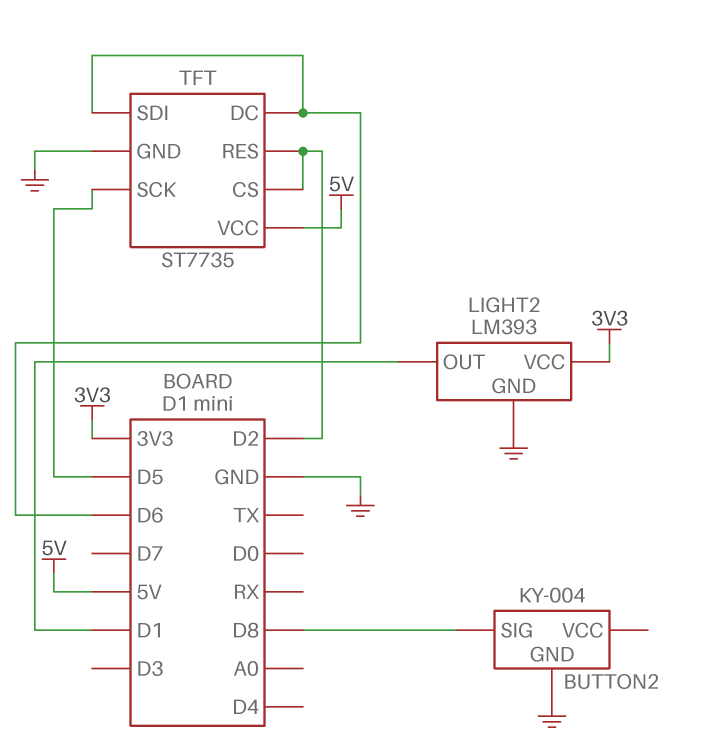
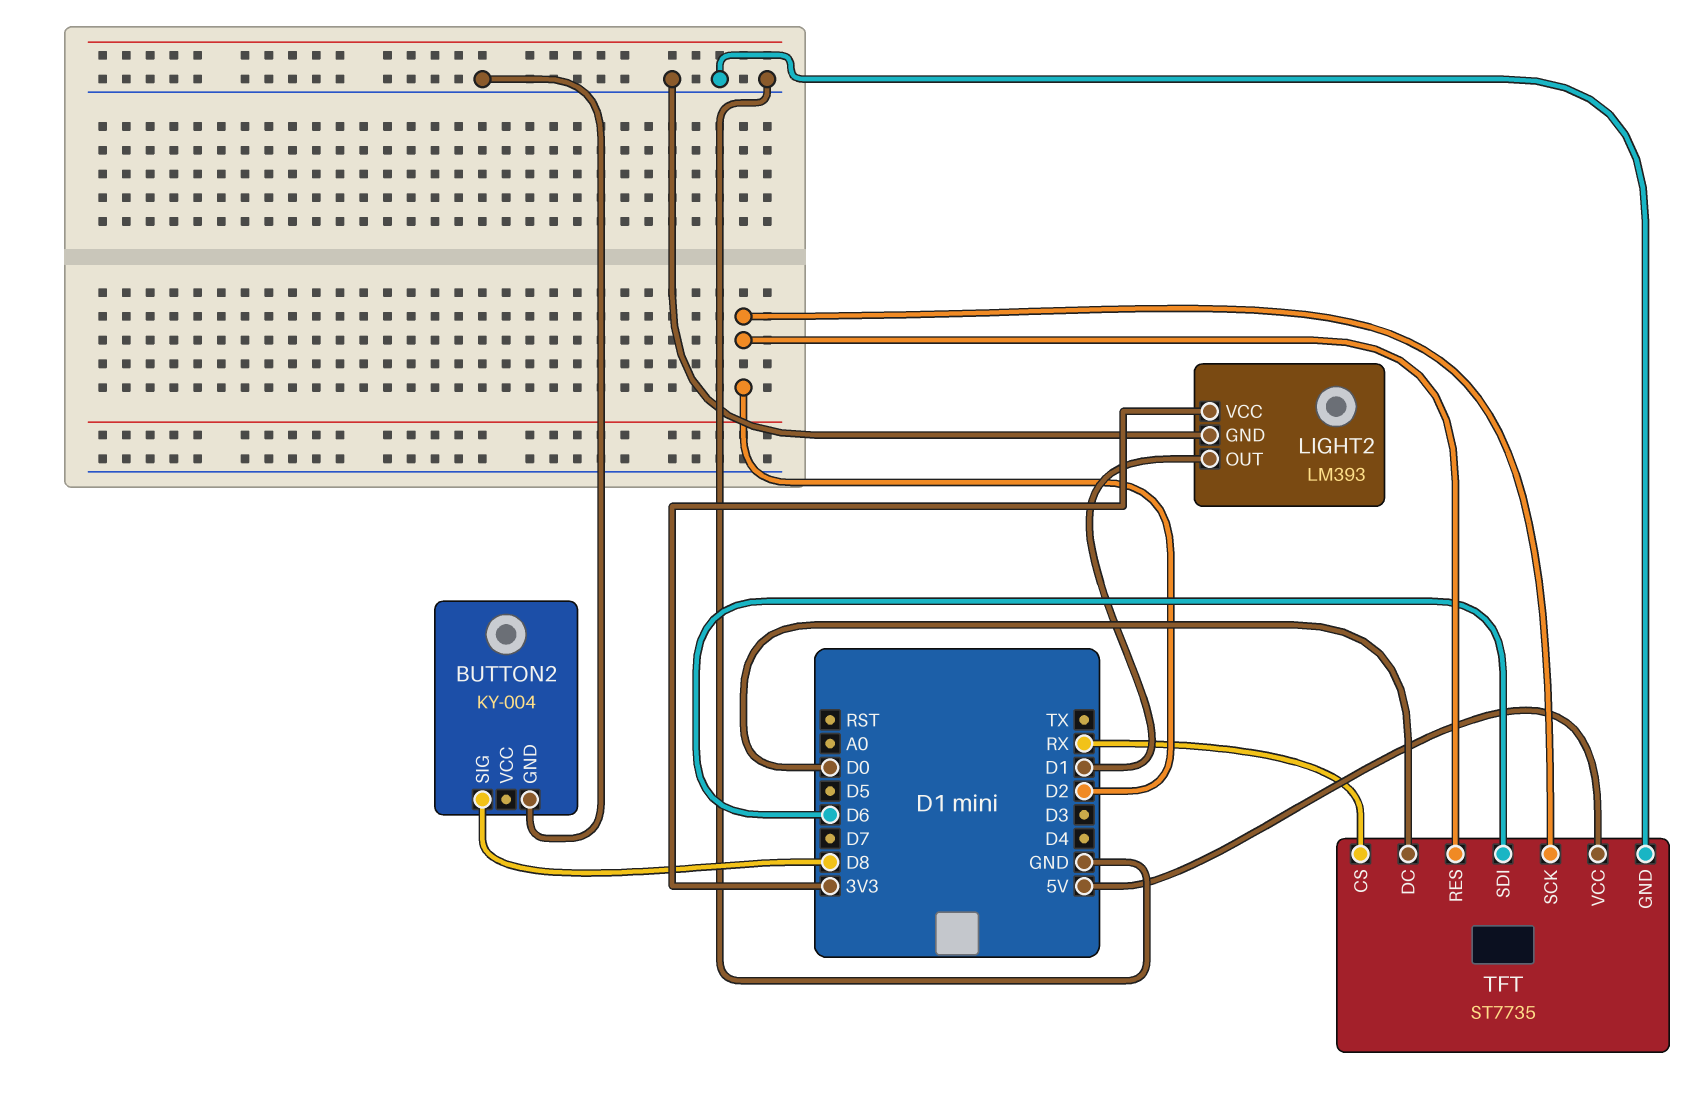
TFT pin CS: D2 -> RX
TFT pin DC: D6 -> D0
TFT pin SCK: D5 -> D2

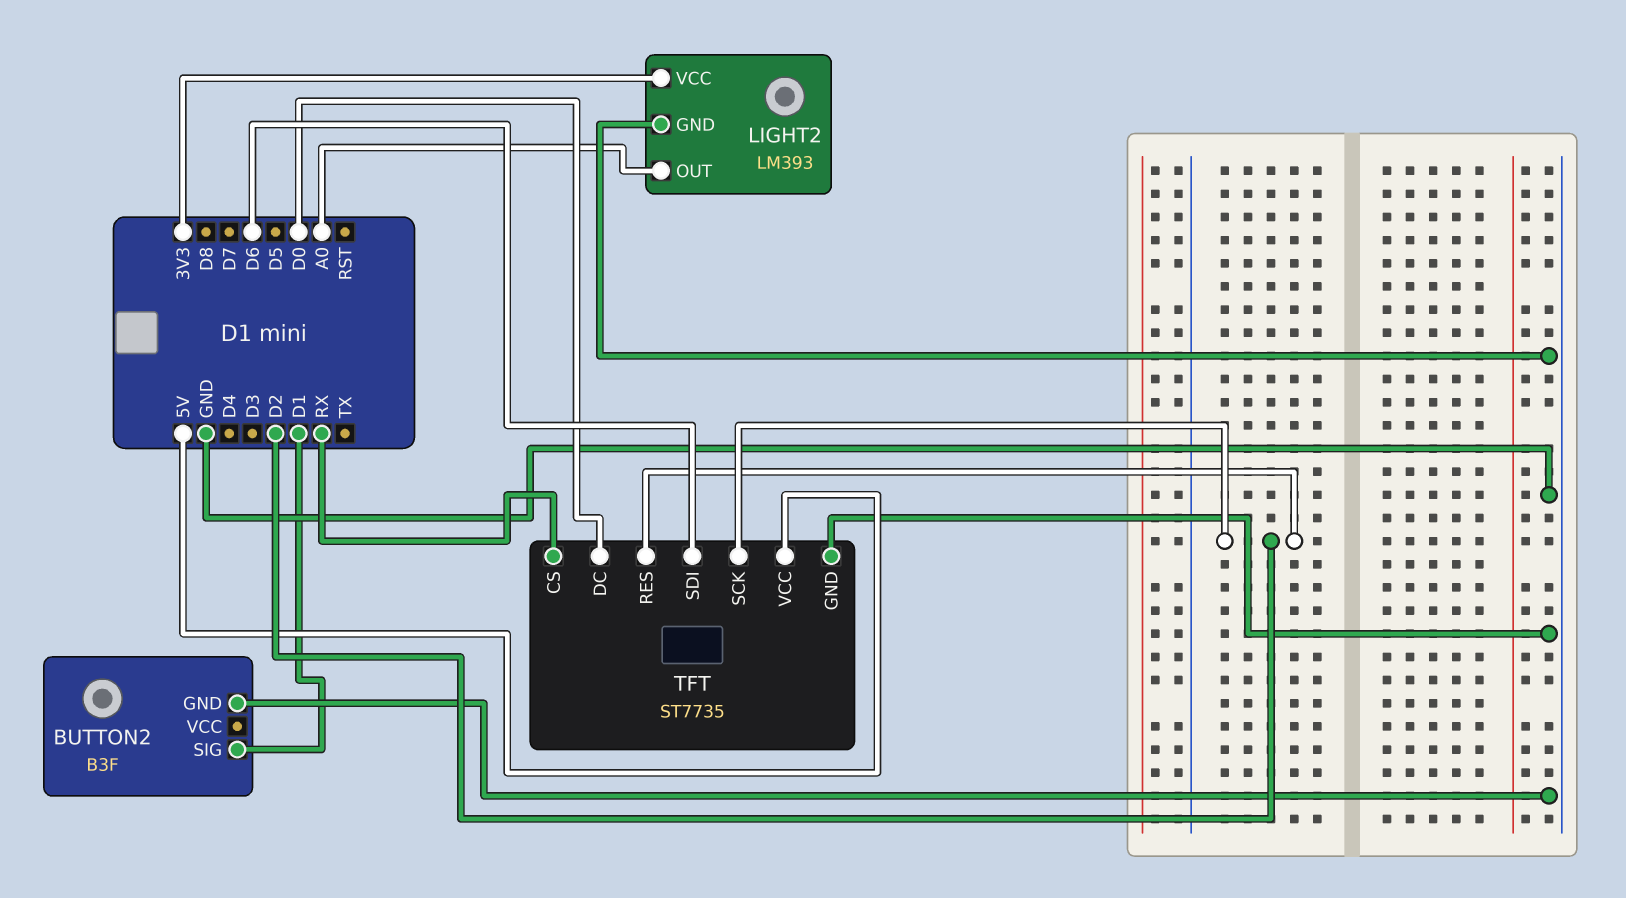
BUTTON2: KY-004 -> B3F
BUTTON2 pin SIG: D8 -> D1
LIGHT2 pin OUT: D1 -> A0

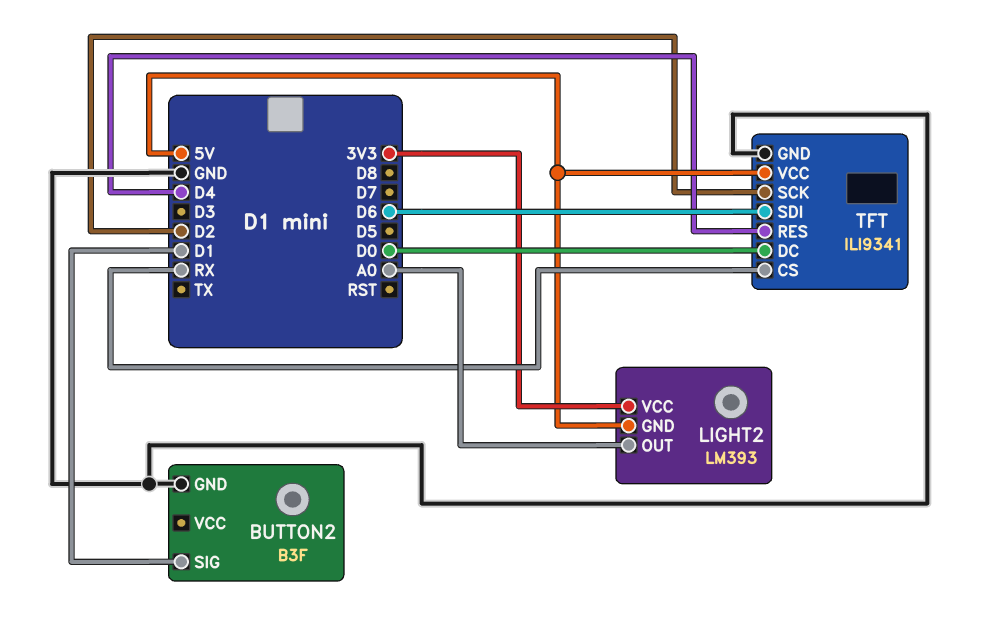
LIGHT2 pin GND: GND -> 5V
TFT: ST7735 -> ILI9341
TFT pin RES: D2 -> D4

